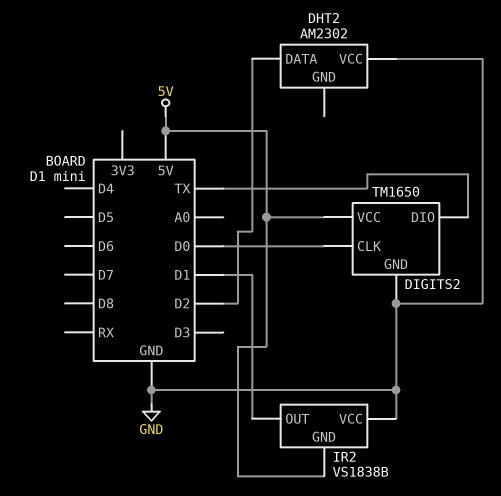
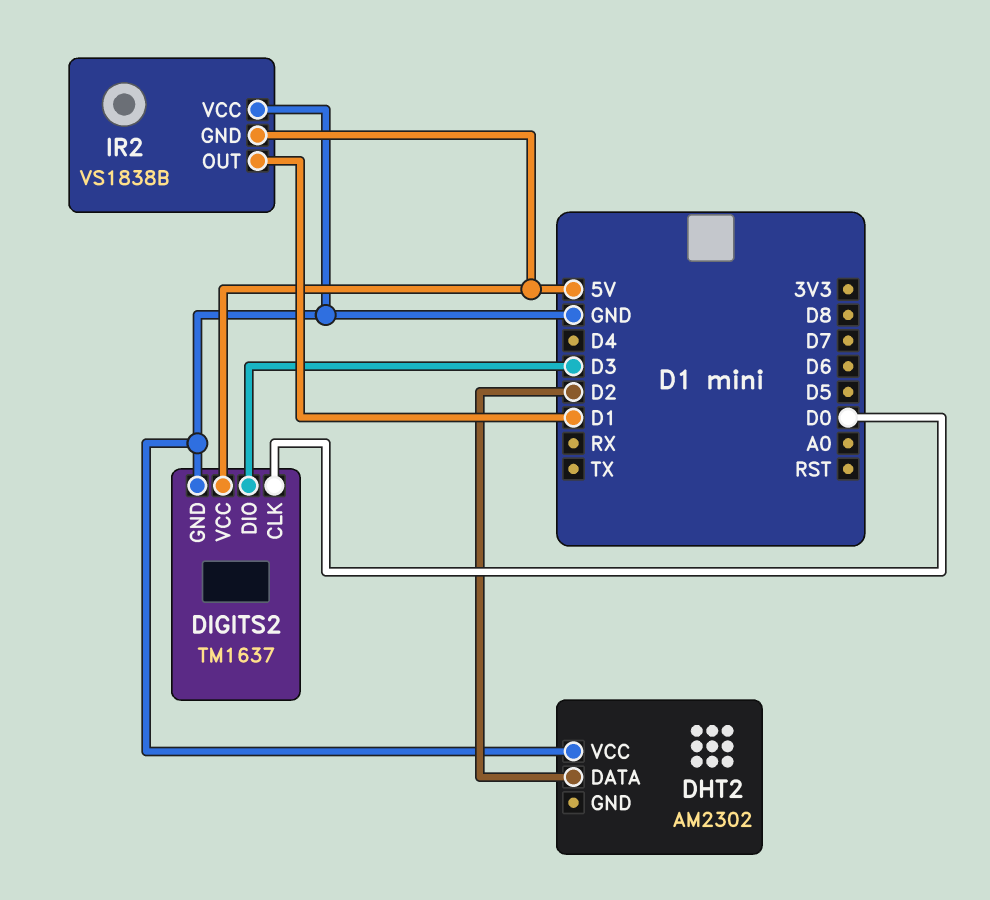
DIGITS2: TM1650 -> TM1637
DIGITS2 pin DIO: TX -> D3

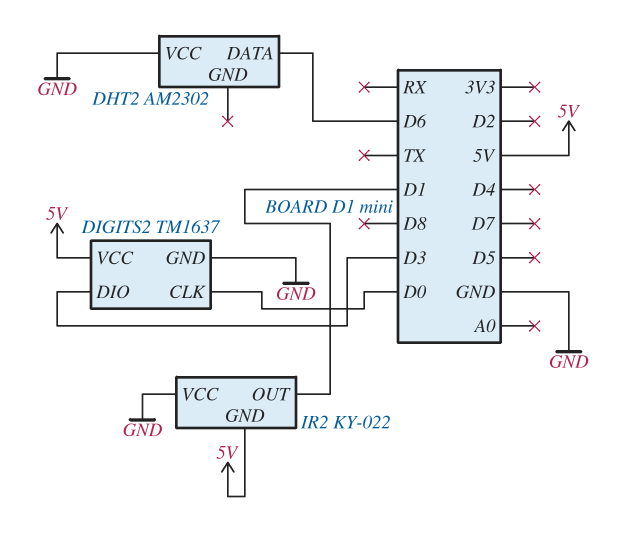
DHT2 pin DATA: D2 -> D6
IR2: VS1838B -> KY-022

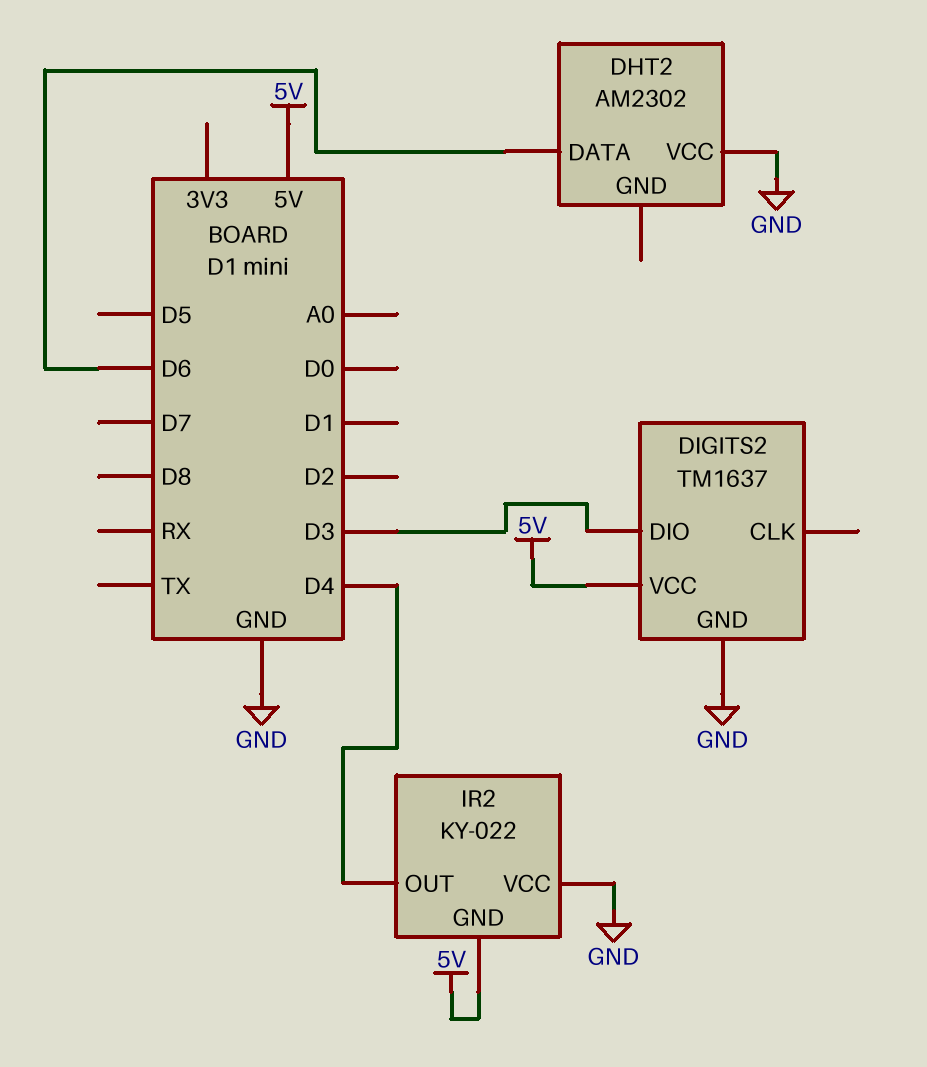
DIGITS2 pin CLK: D0 -> none
IR2 pin OUT: D1 -> D4

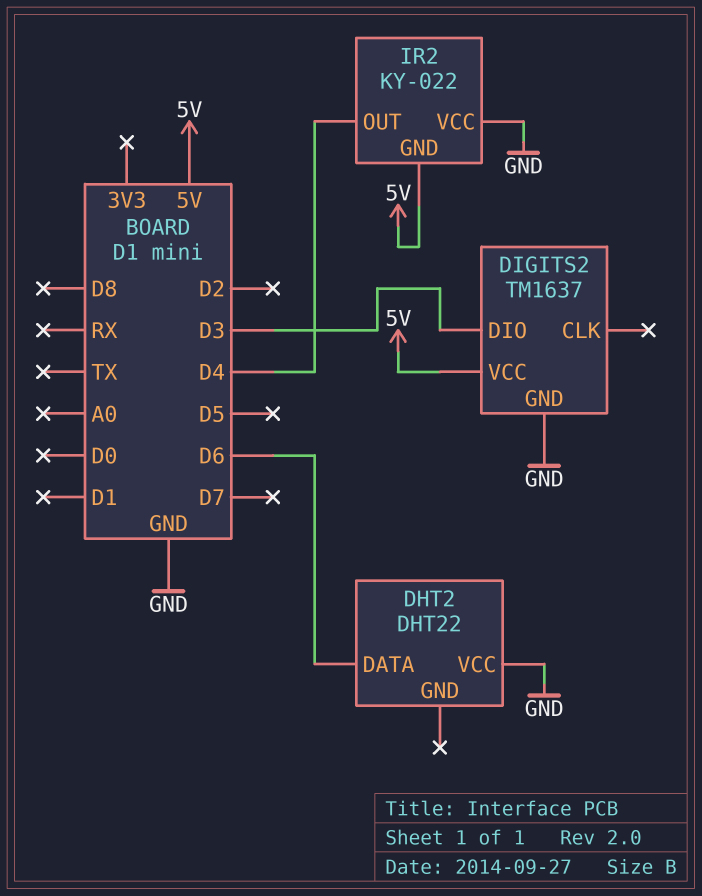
DHT2: AM2302 -> DHT22

